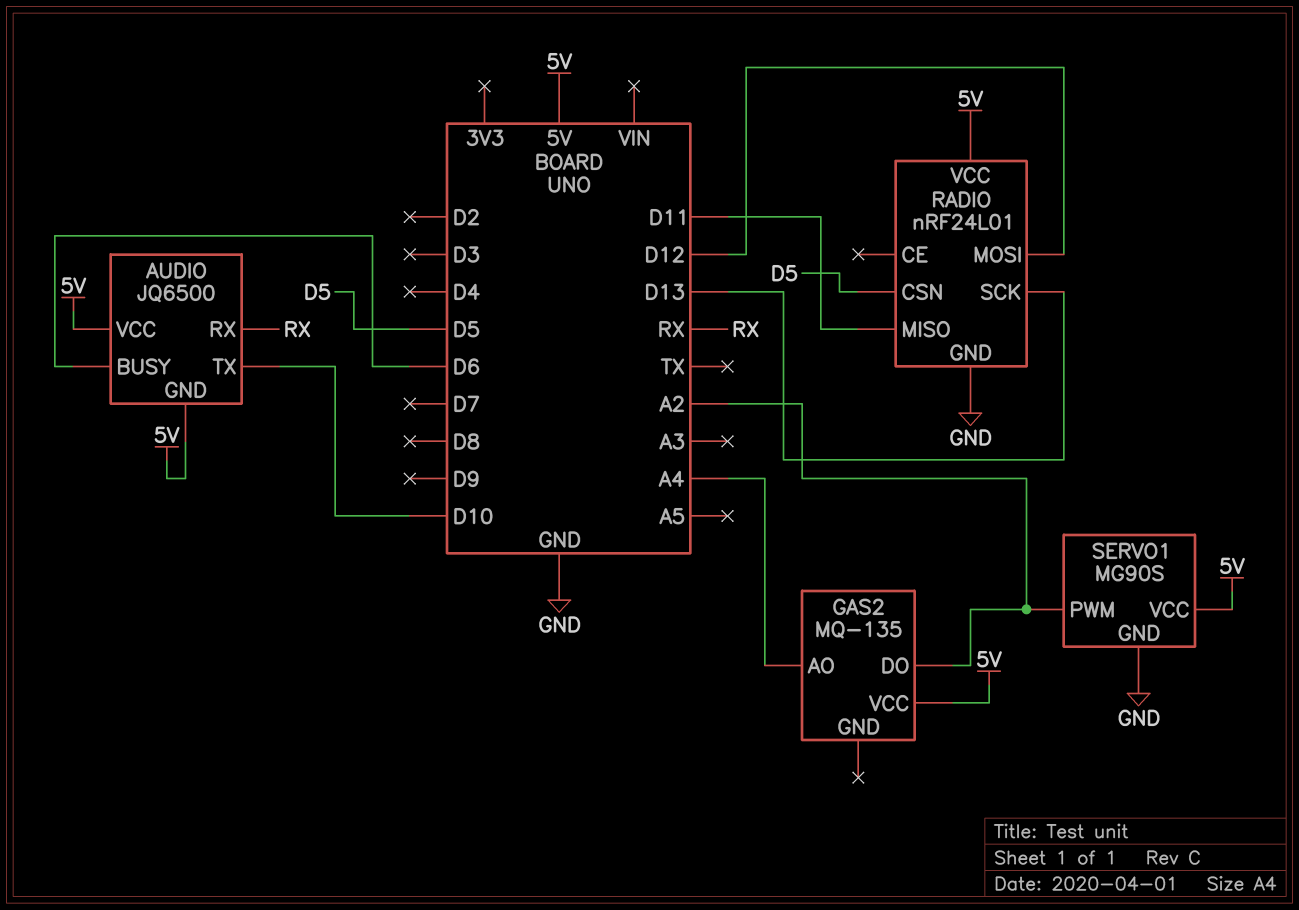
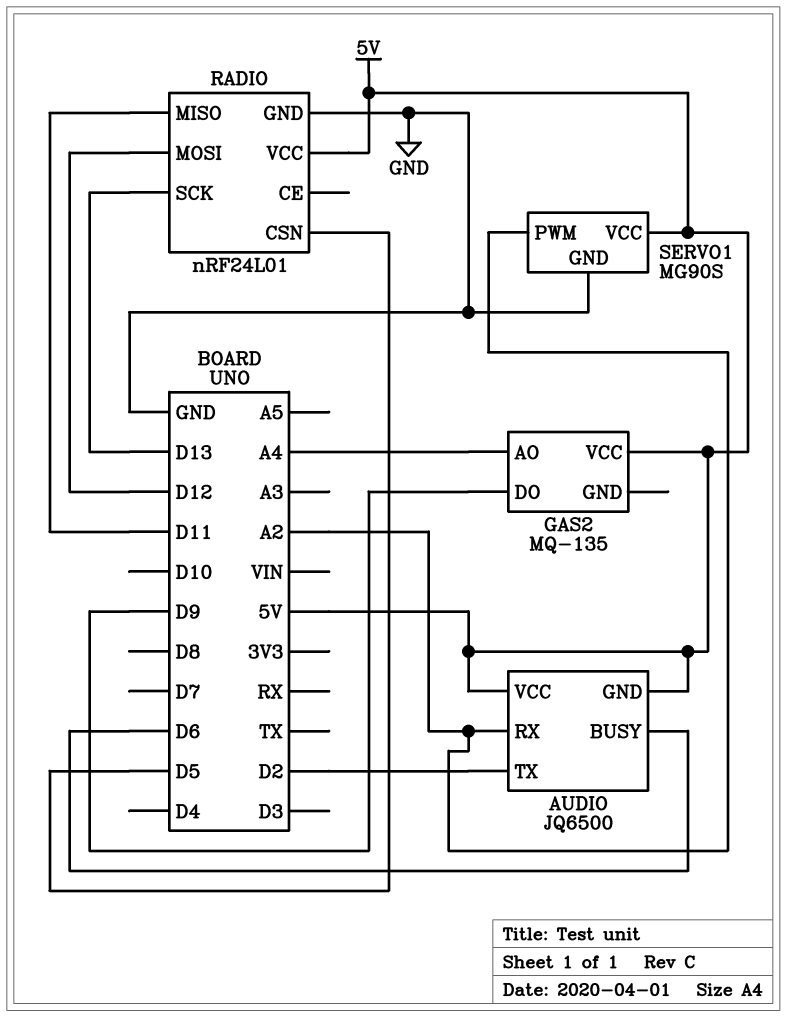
AUDIO pin RX: RX -> A2
AUDIO pin TX: D10 -> D2
GAS2 pin DO: A2 -> D9

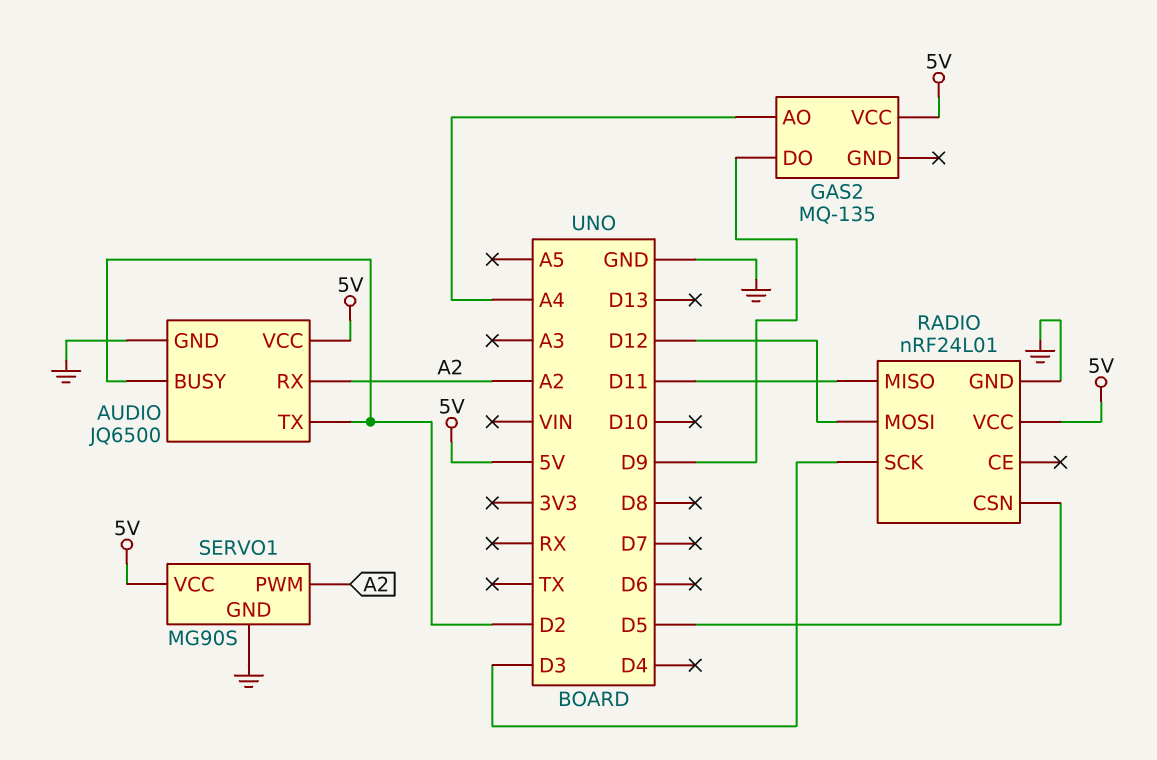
AUDIO pin BUSY: D6 -> D2
AUDIO pin GND: 5V -> GND
RADIO pin SCK: D13 -> D3

